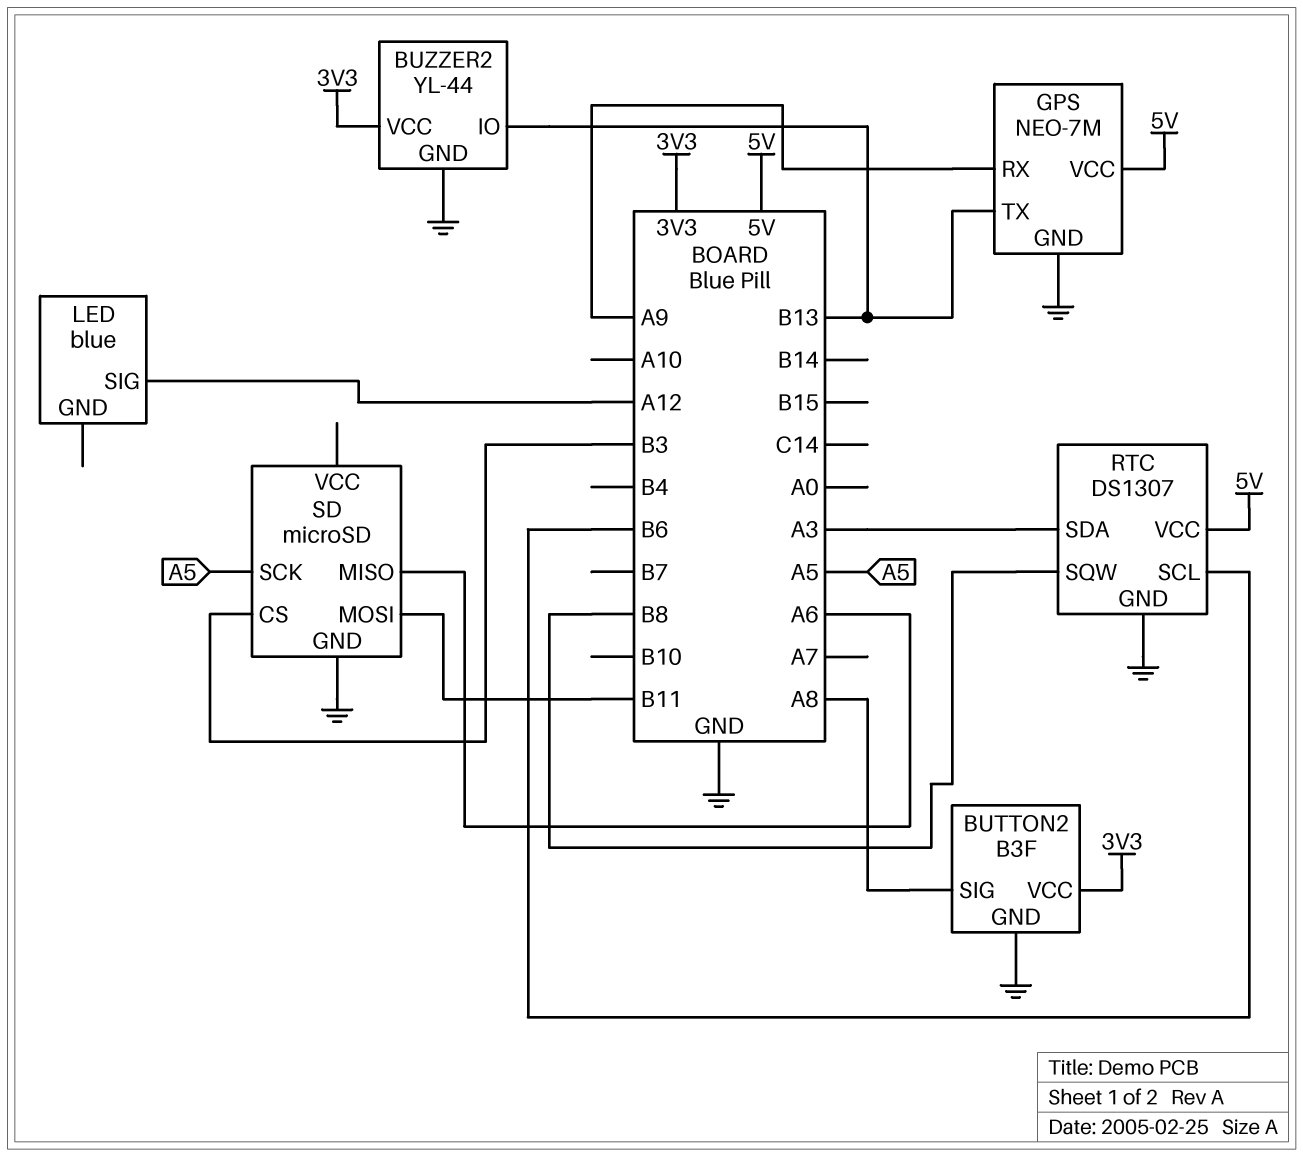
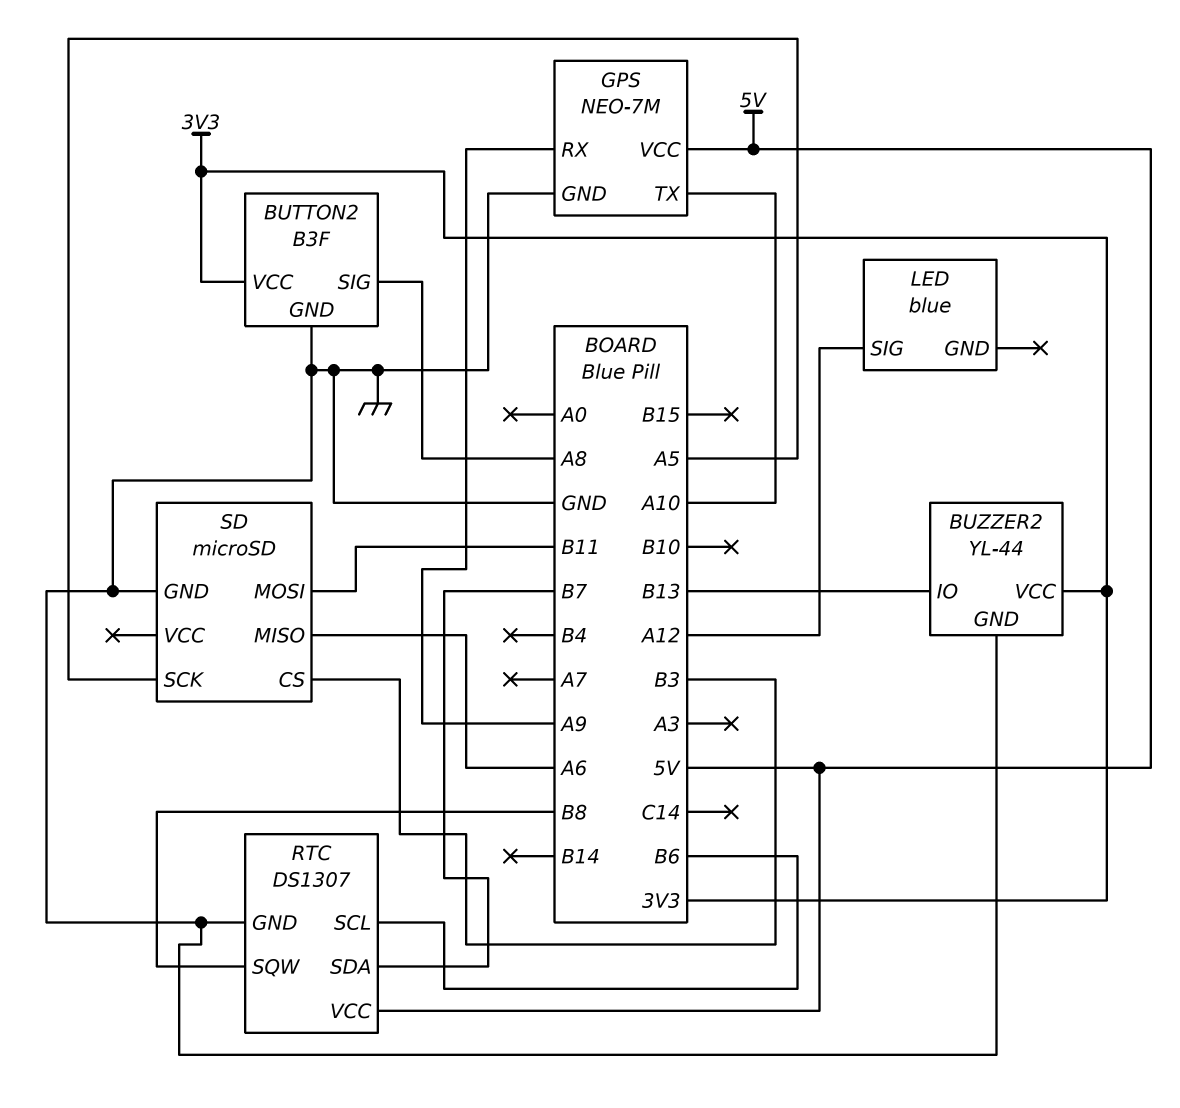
GPS pin TX: B13 -> A10
RTC pin SDA: A3 -> B7

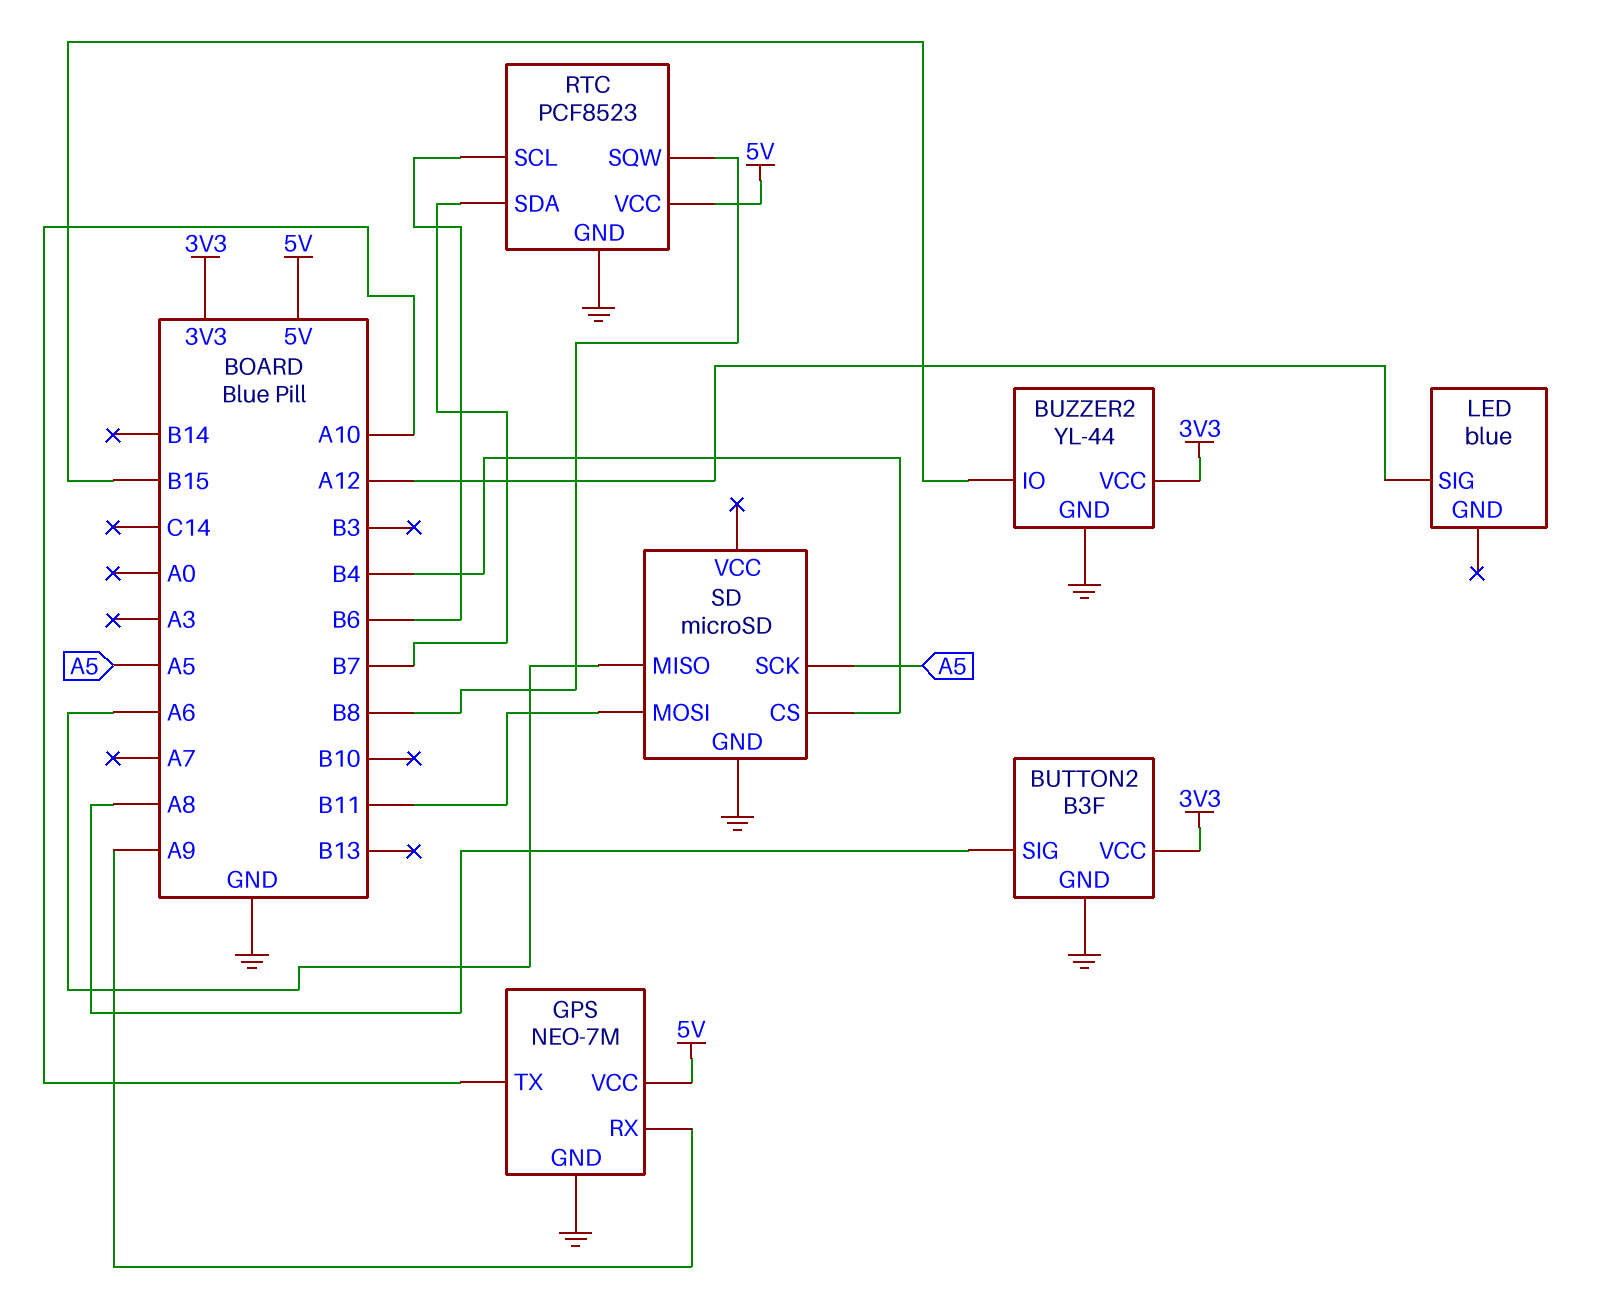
BUZZER2 pin IO: B13 -> B15
RTC: DS1307 -> PCF8523
SD pin CS: B3 -> B4

